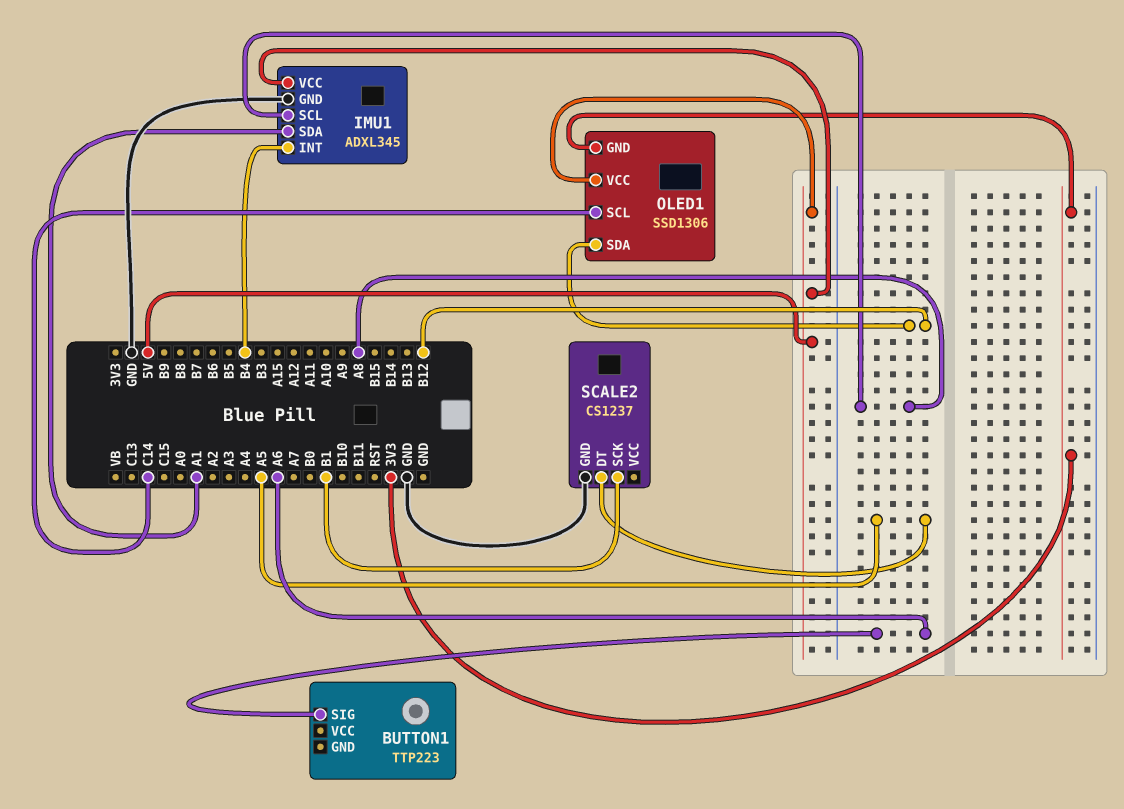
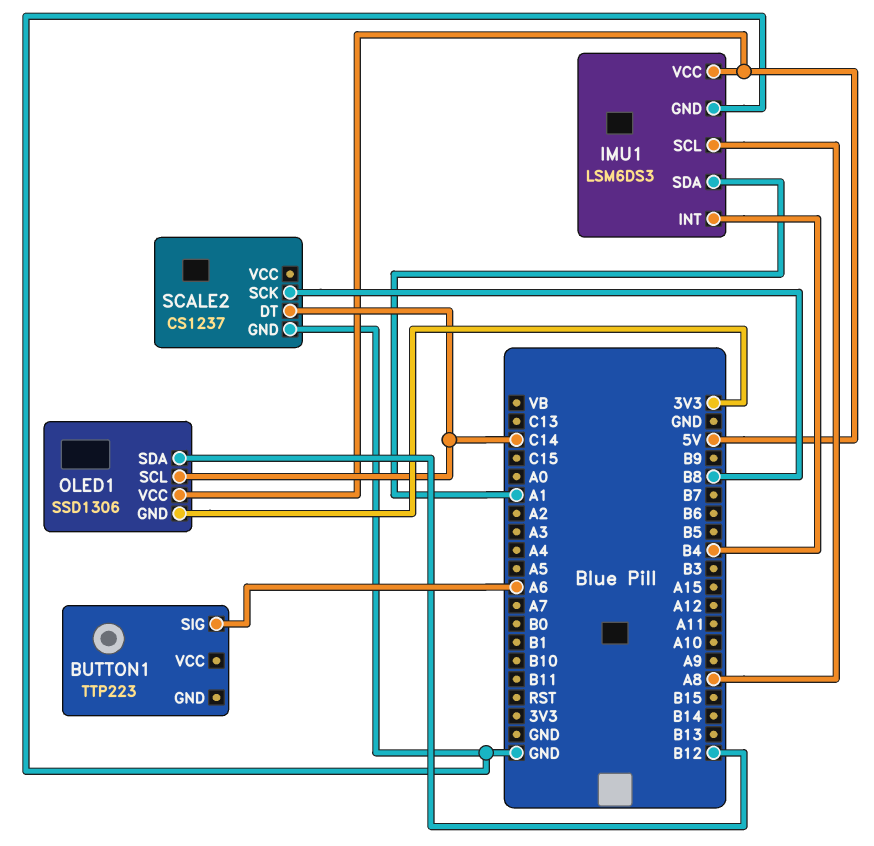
IMU1: ADXL345 -> LSM6DS3
SCALE2 pin DT: A5 -> C14
SCALE2 pin SCK: B1 -> B8

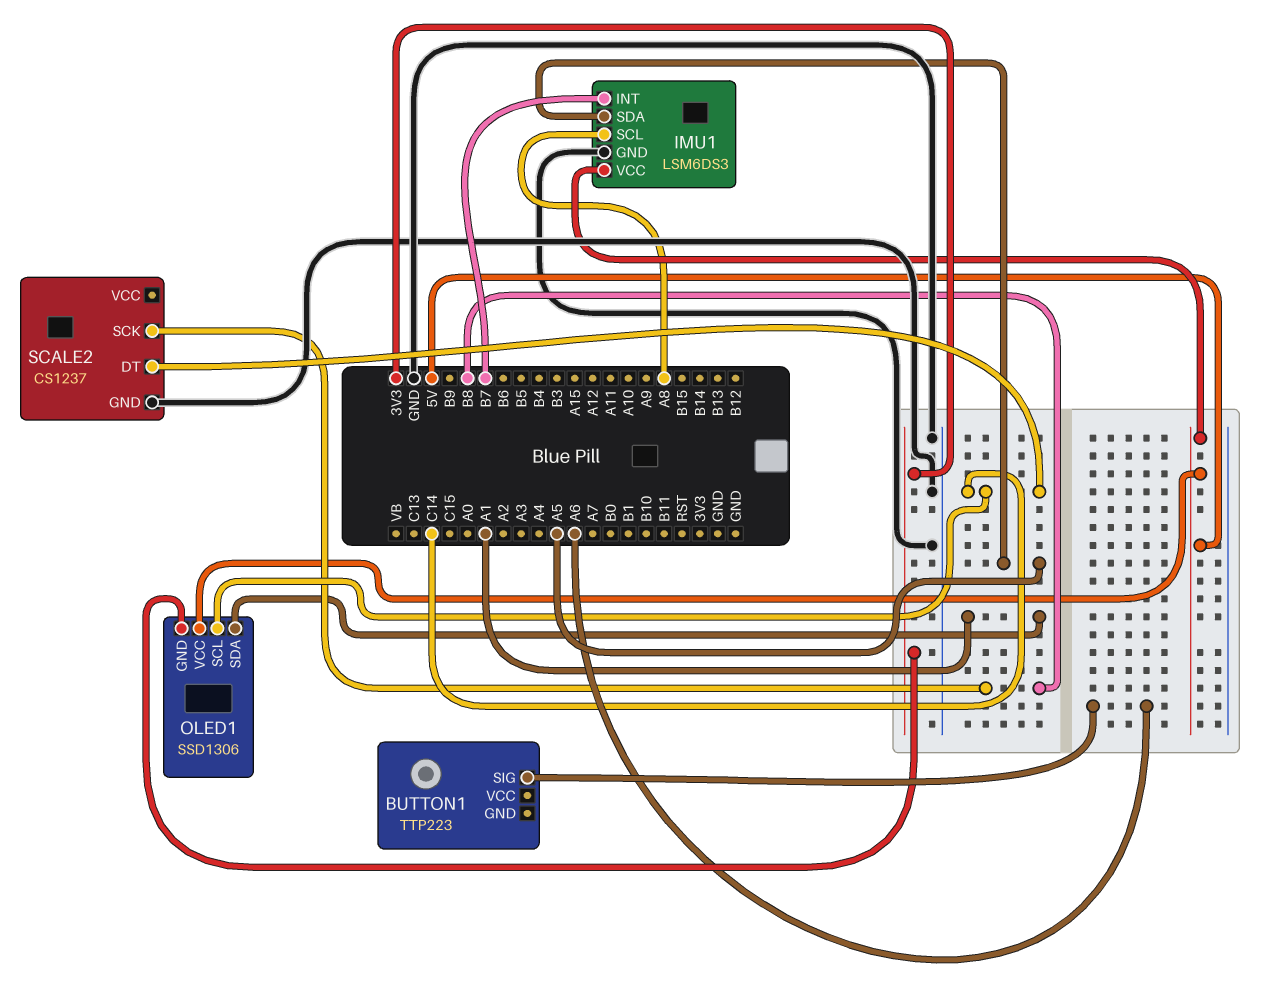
IMU1 pin INT: B4 -> B7
IMU1 pin SDA: A1 -> A5
OLED1 pin SDA: B12 -> A1

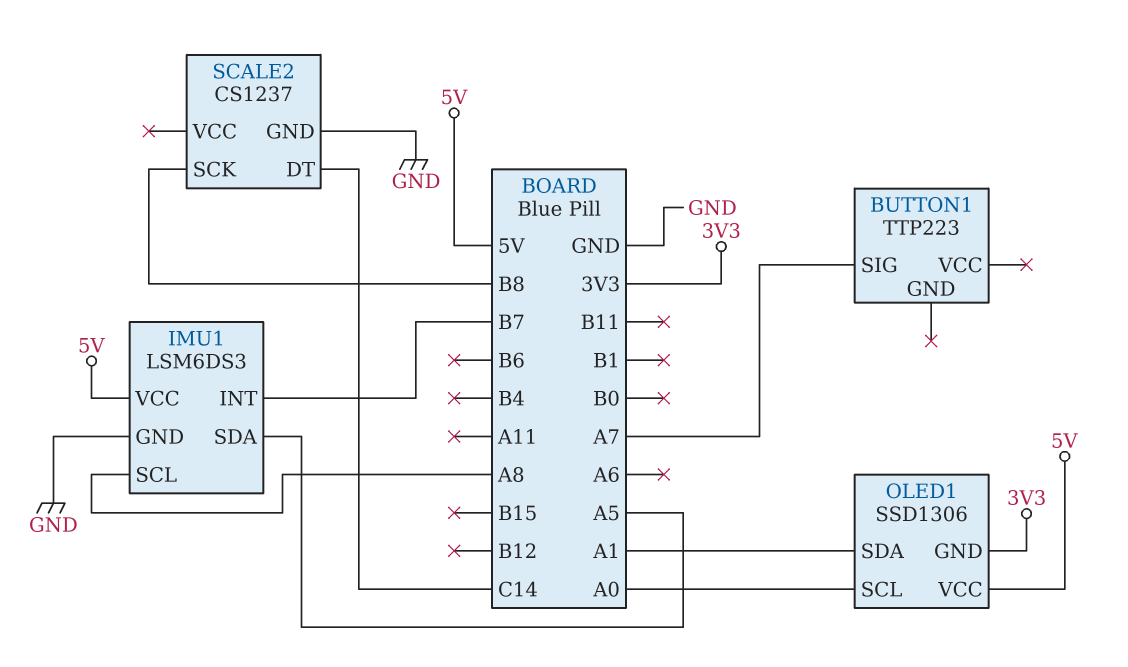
BUTTON1 pin SIG: A6 -> A7
OLED1 pin SCL: C14 -> A0

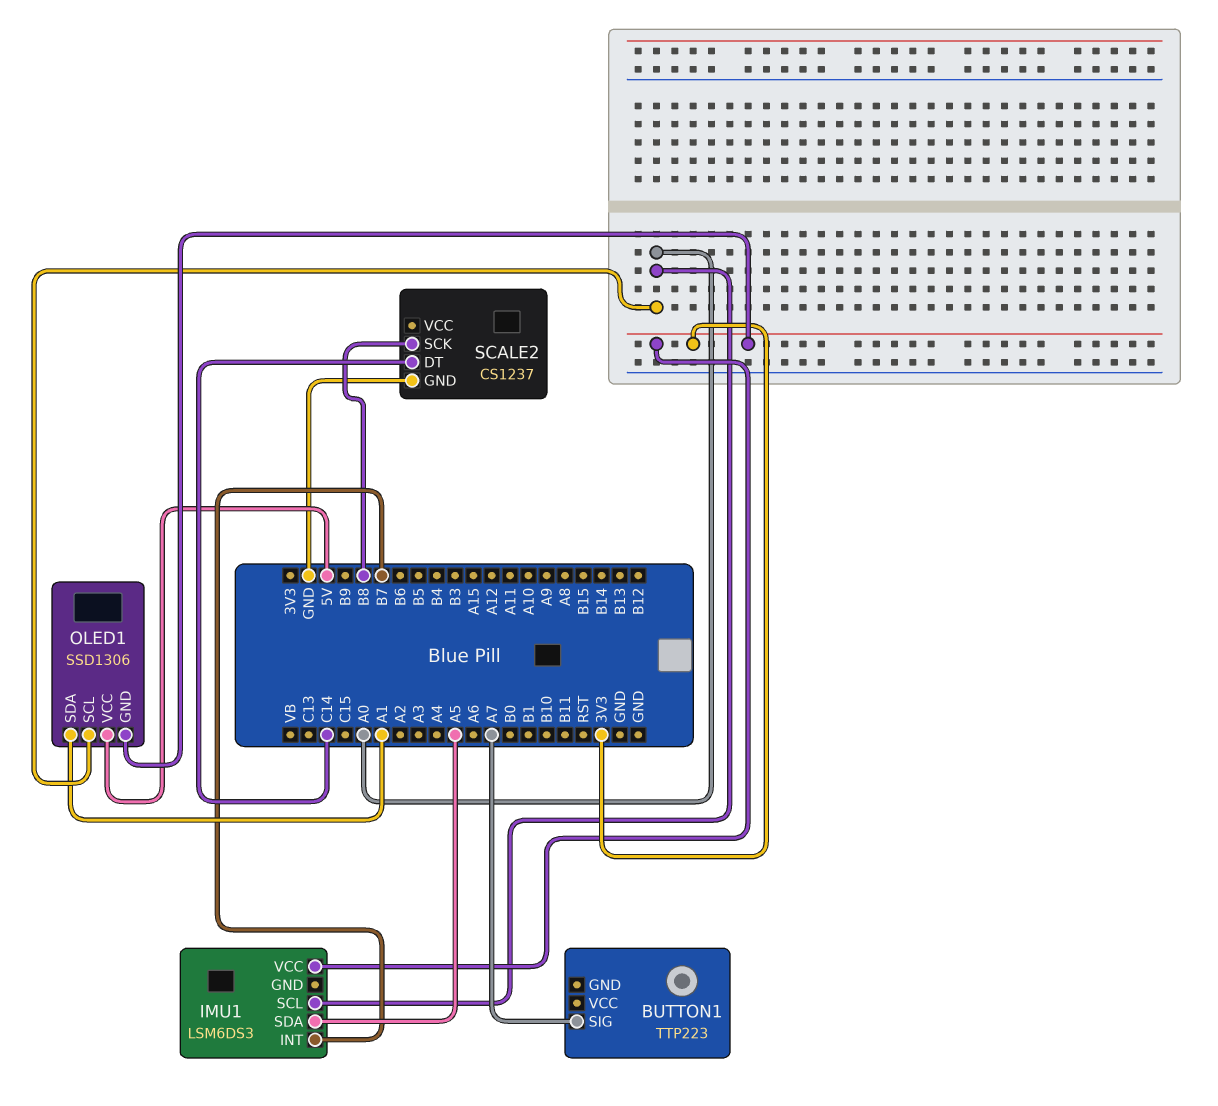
IMU1 pin GND: GND -> none
IMU1 pin SCL: A8 -> A0
IMU1 pin VCC: 5V -> 3V3

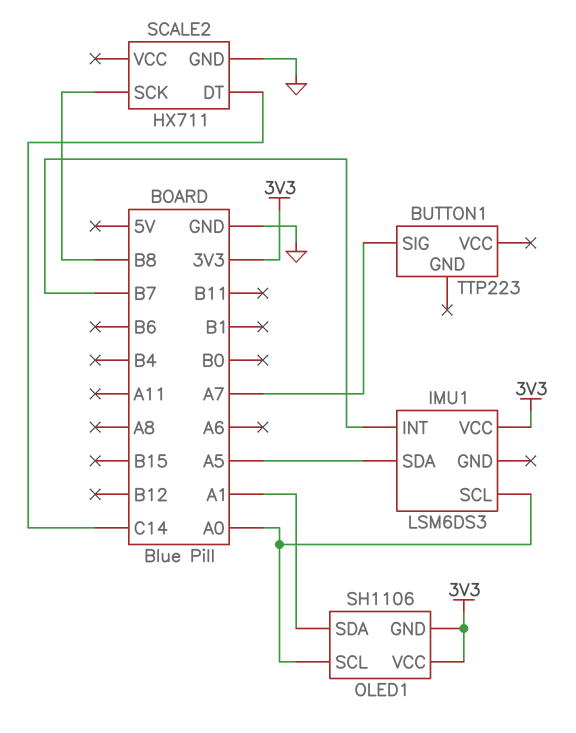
OLED1: SSD1306 -> SH1106
OLED1 pin VCC: 5V -> 3V3
SCALE2: CS1237 -> HX711

